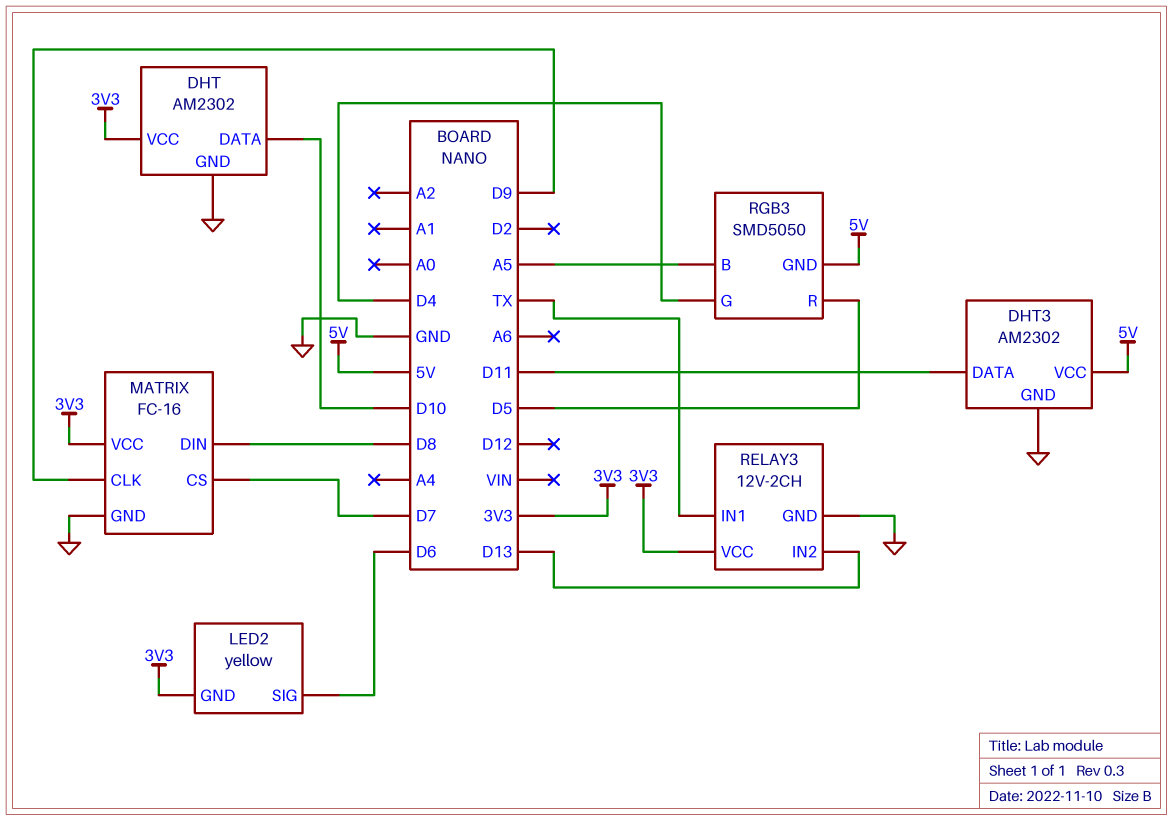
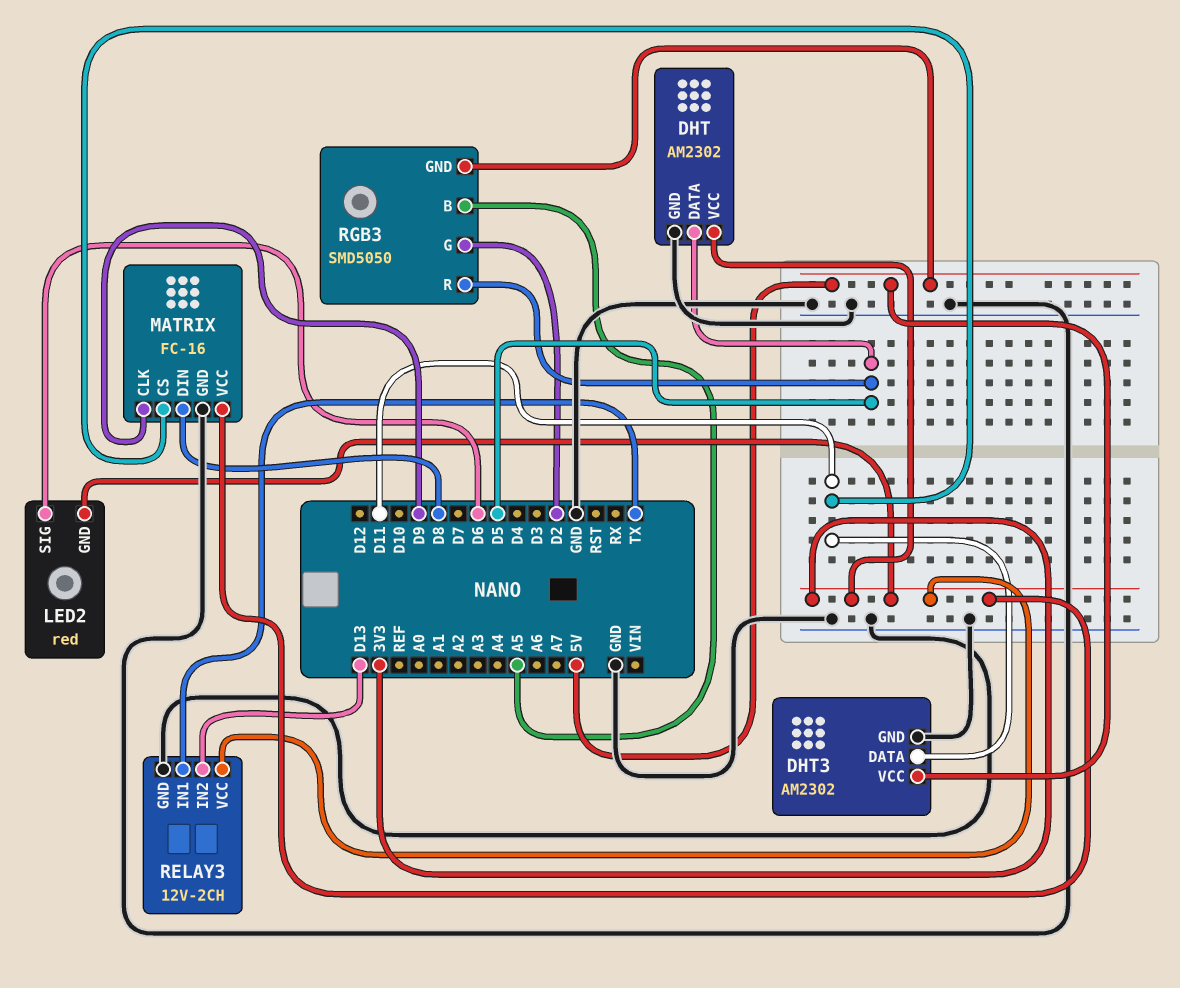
DHT pin DATA: D10 -> D5
LED2: yellow -> red
MATRIX pin CS: D7 -> D11
RGB3 pin G: D4 -> D2

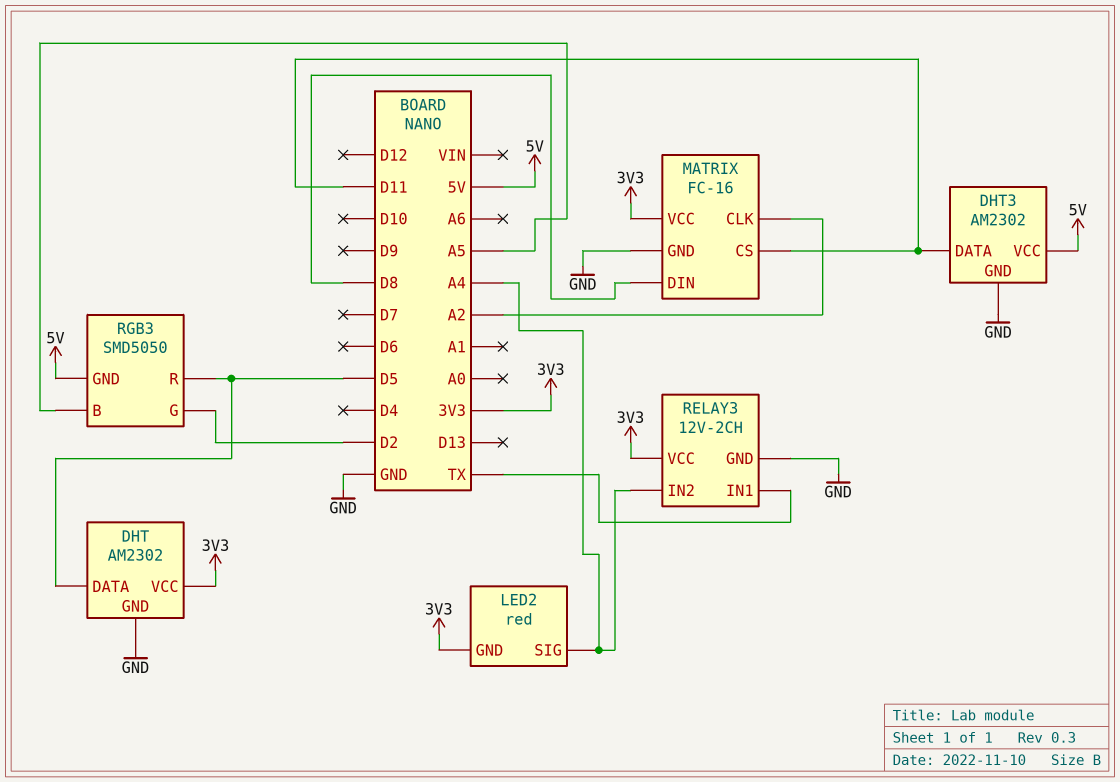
LED2 pin SIG: D6 -> A4
MATRIX pin CLK: D9 -> A2
RELAY3 pin IN2: D13 -> A4

